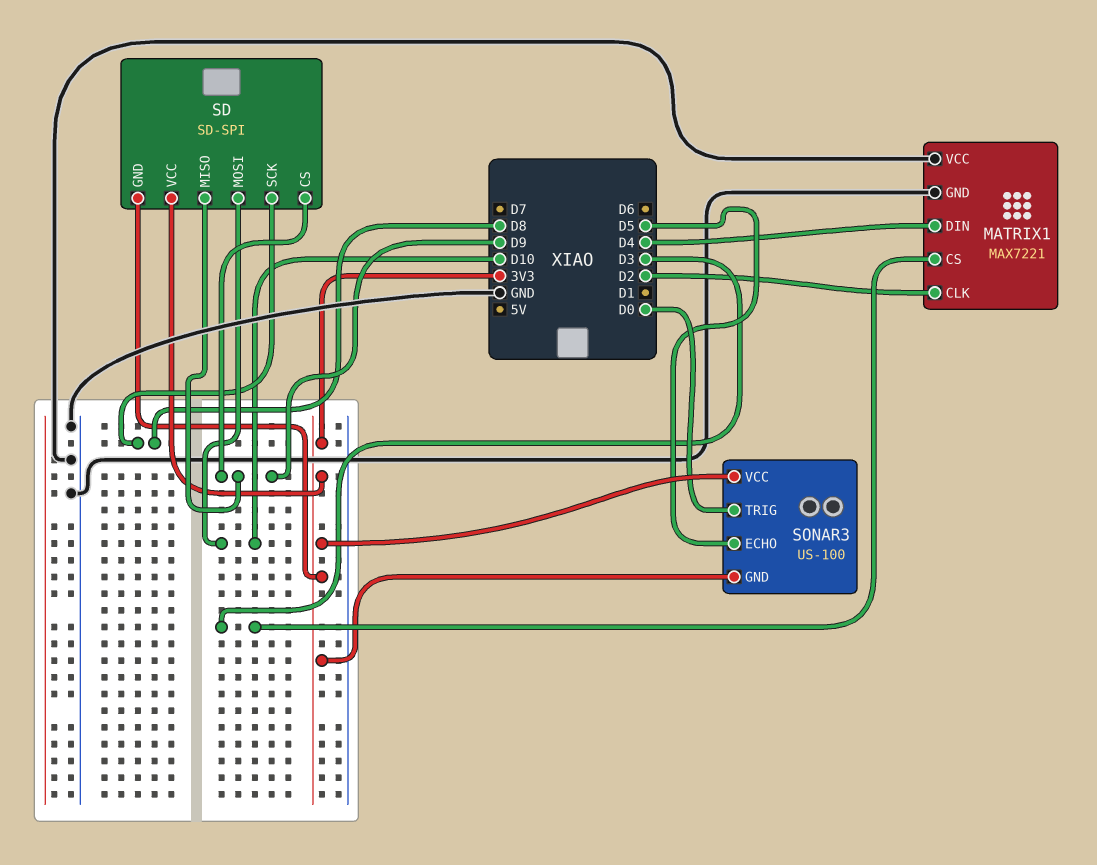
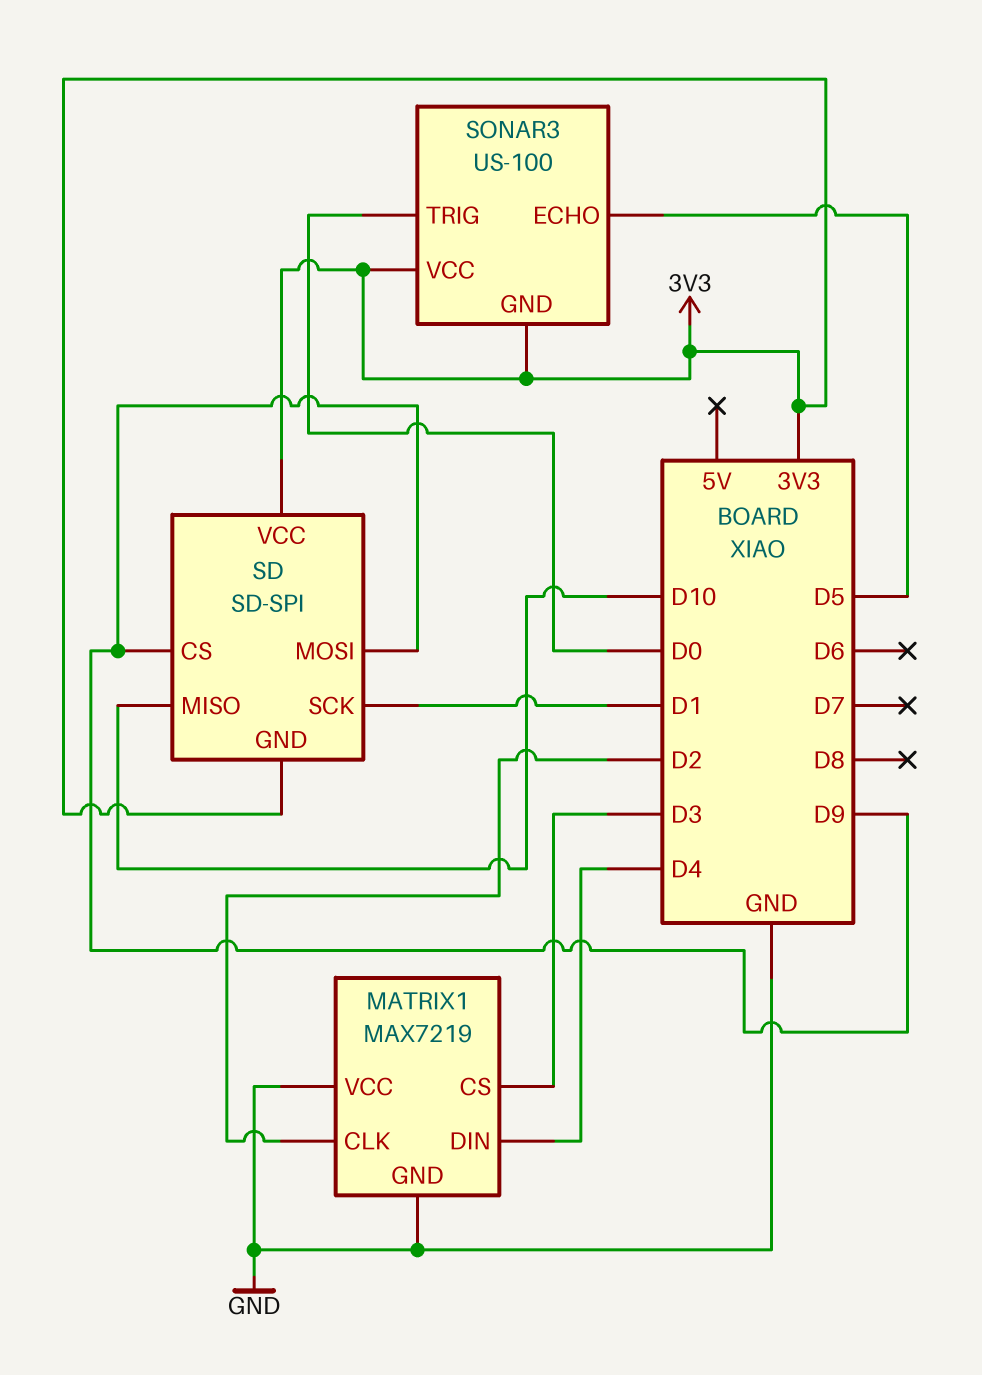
MATRIX1: MAX7221 -> MAX7219
SD pin MISO: D9 -> D10
SD pin MOSI: D10 -> D9
SD pin SCK: D8 -> D1

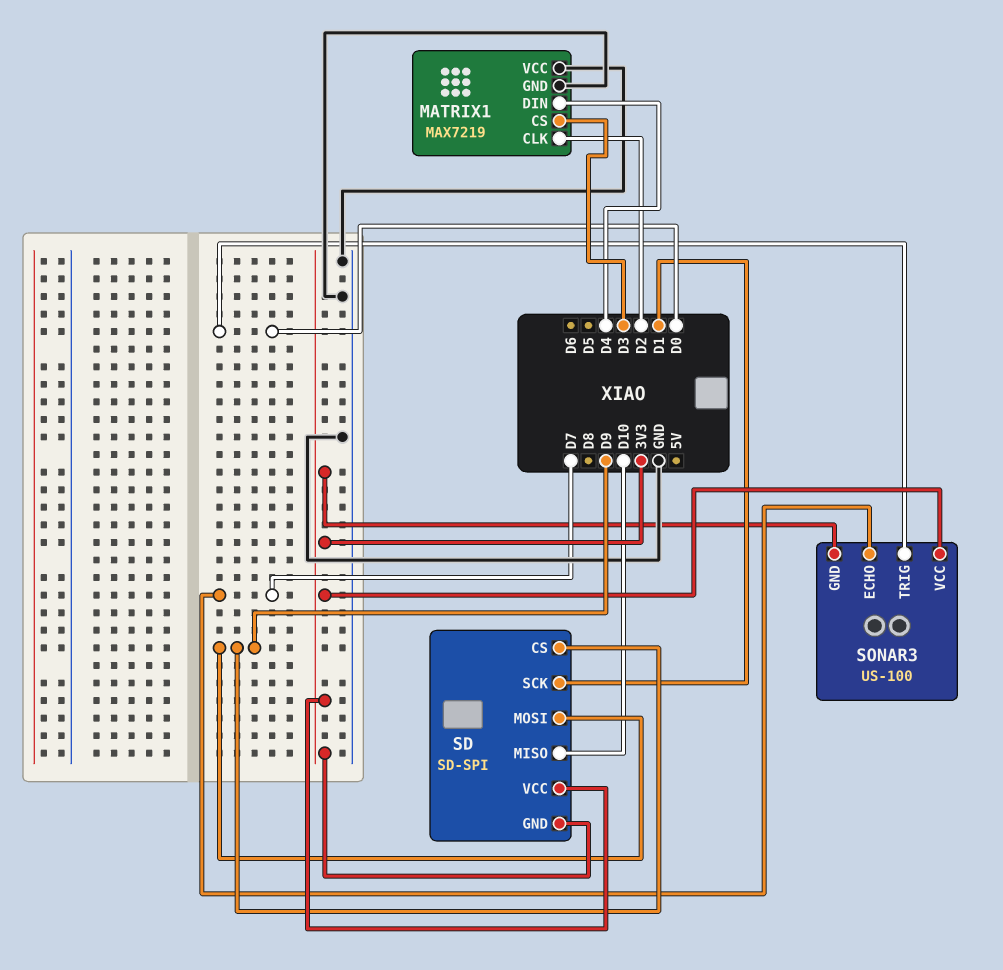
SONAR3 pin ECHO: D5 -> D7

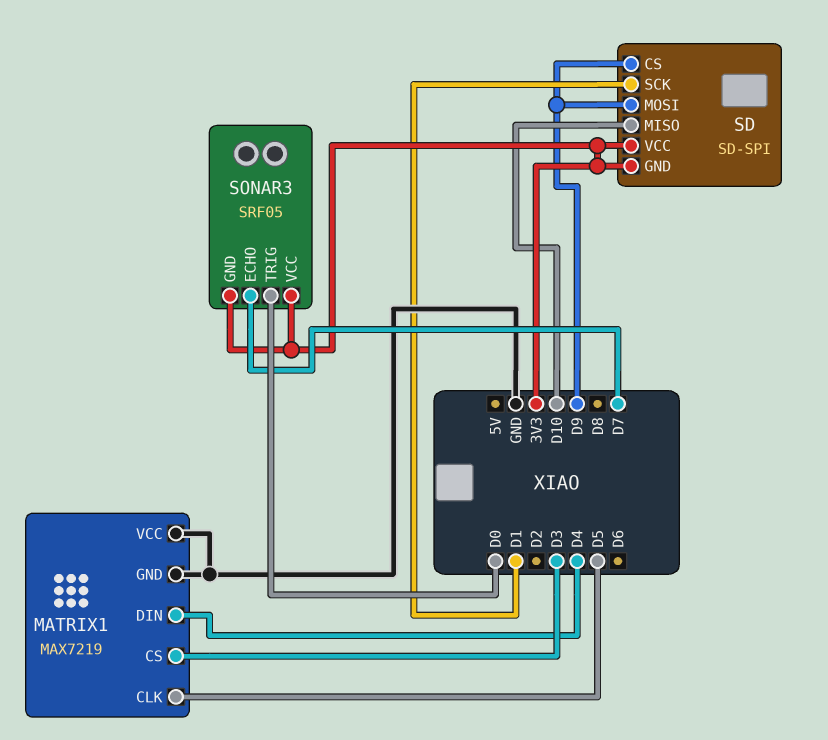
MATRIX1 pin CLK: D2 -> D5
SONAR3: US-100 -> SRF05

